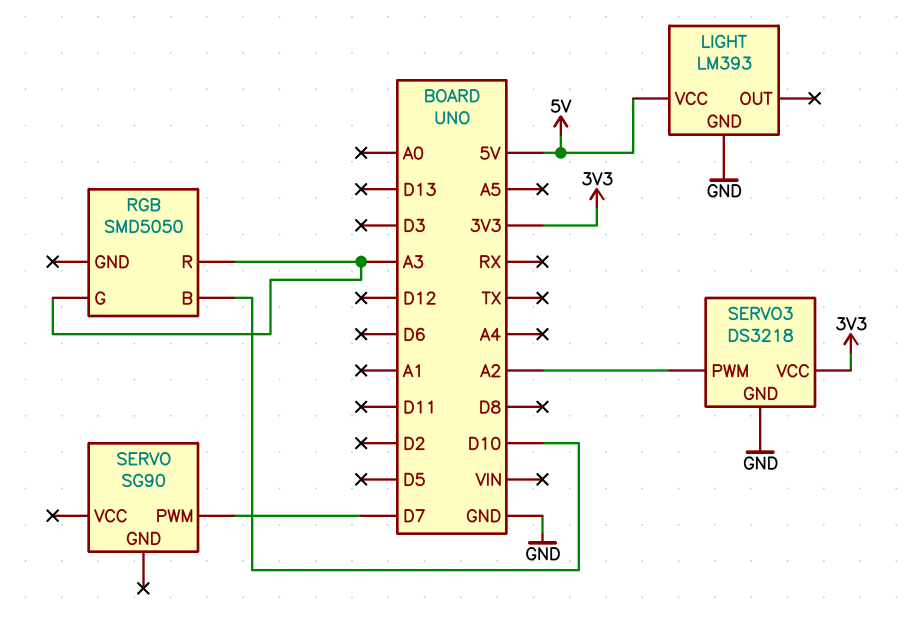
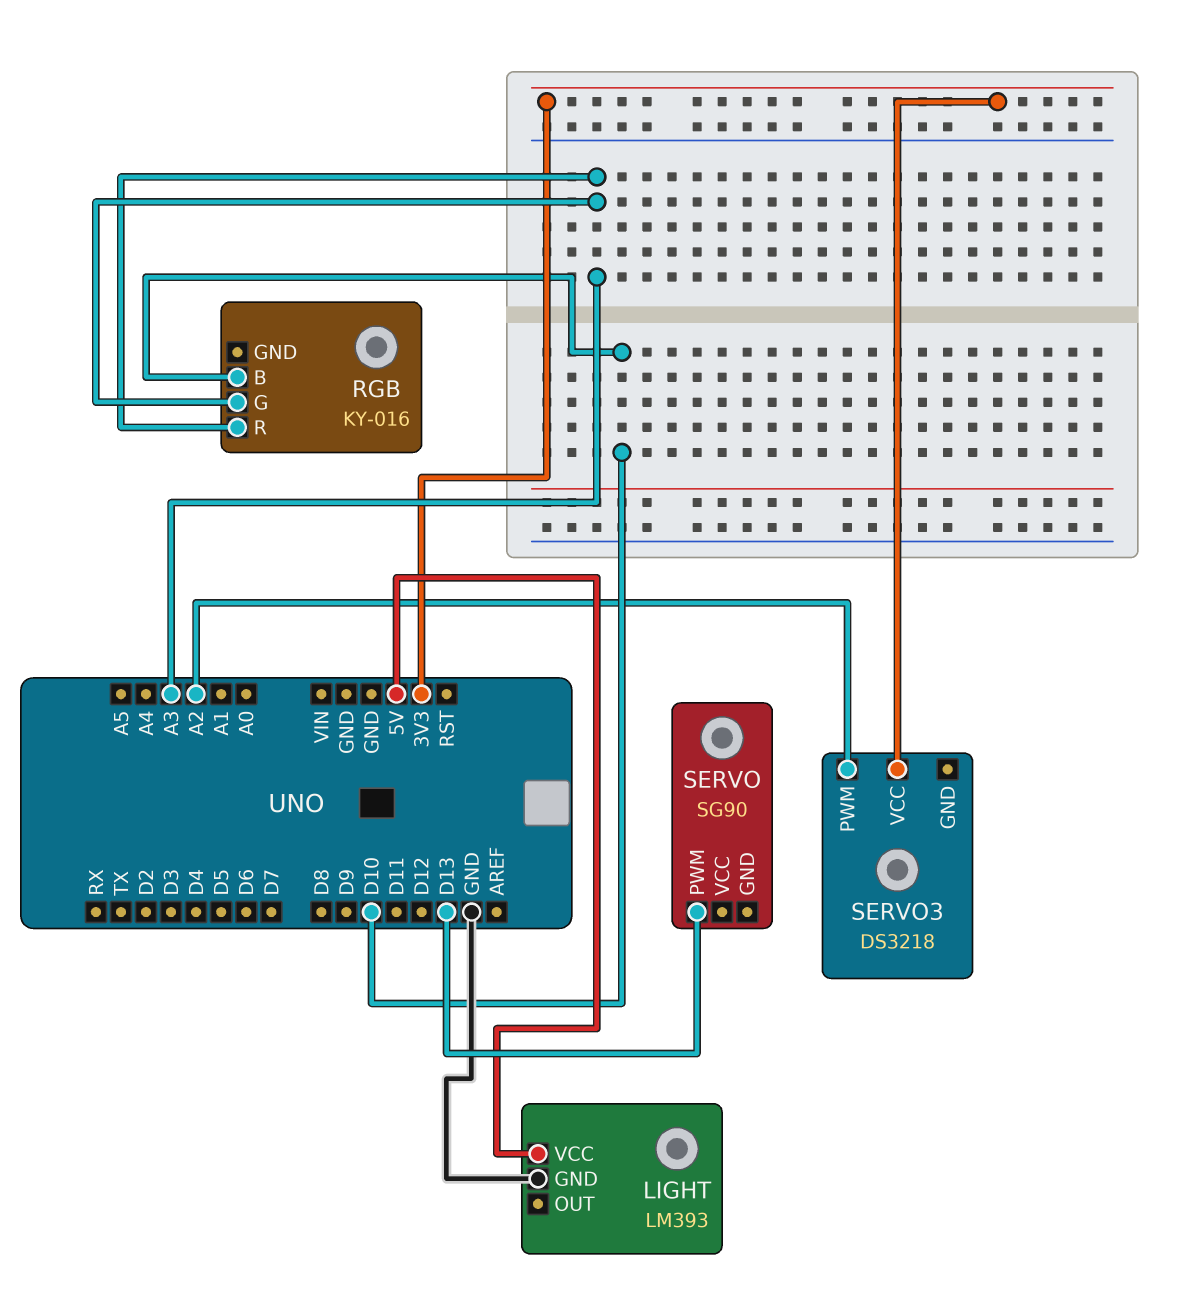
RGB: SMD5050 -> KY-016
SERVO pin PWM: D7 -> D13
SERVO3 pin GND: GND -> none

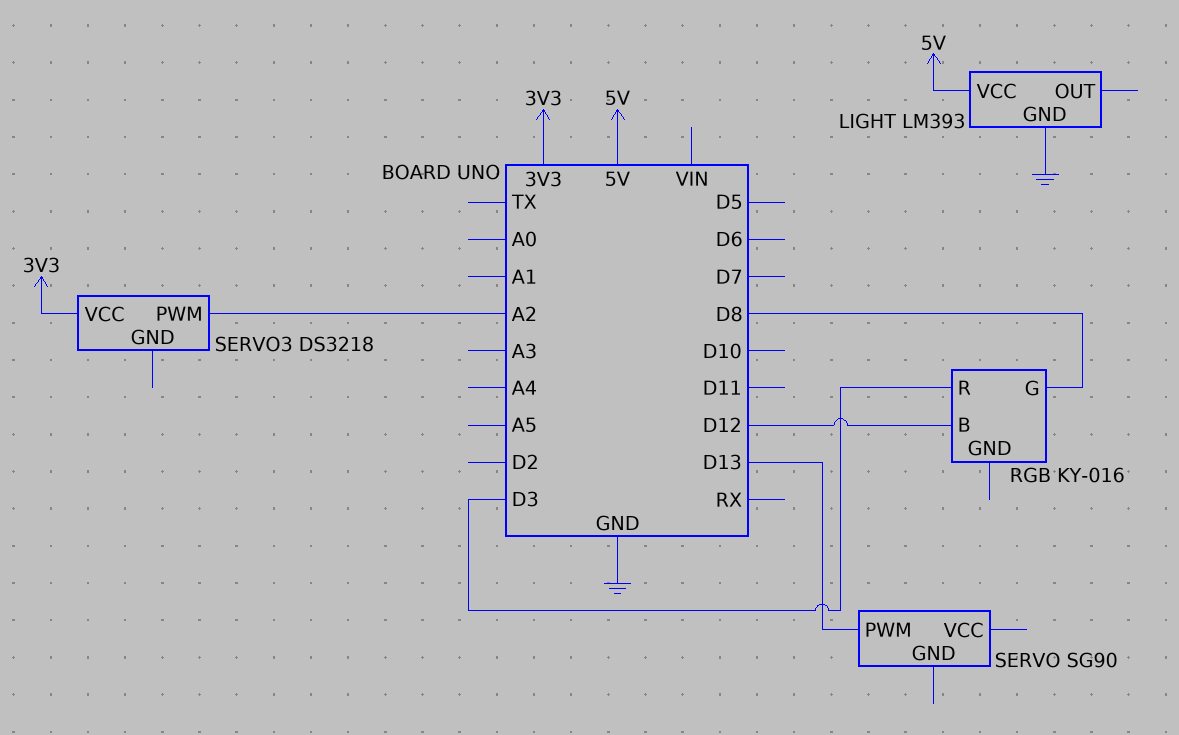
RGB pin B: D10 -> D12
RGB pin G: A3 -> D8
RGB pin R: A3 -> D3

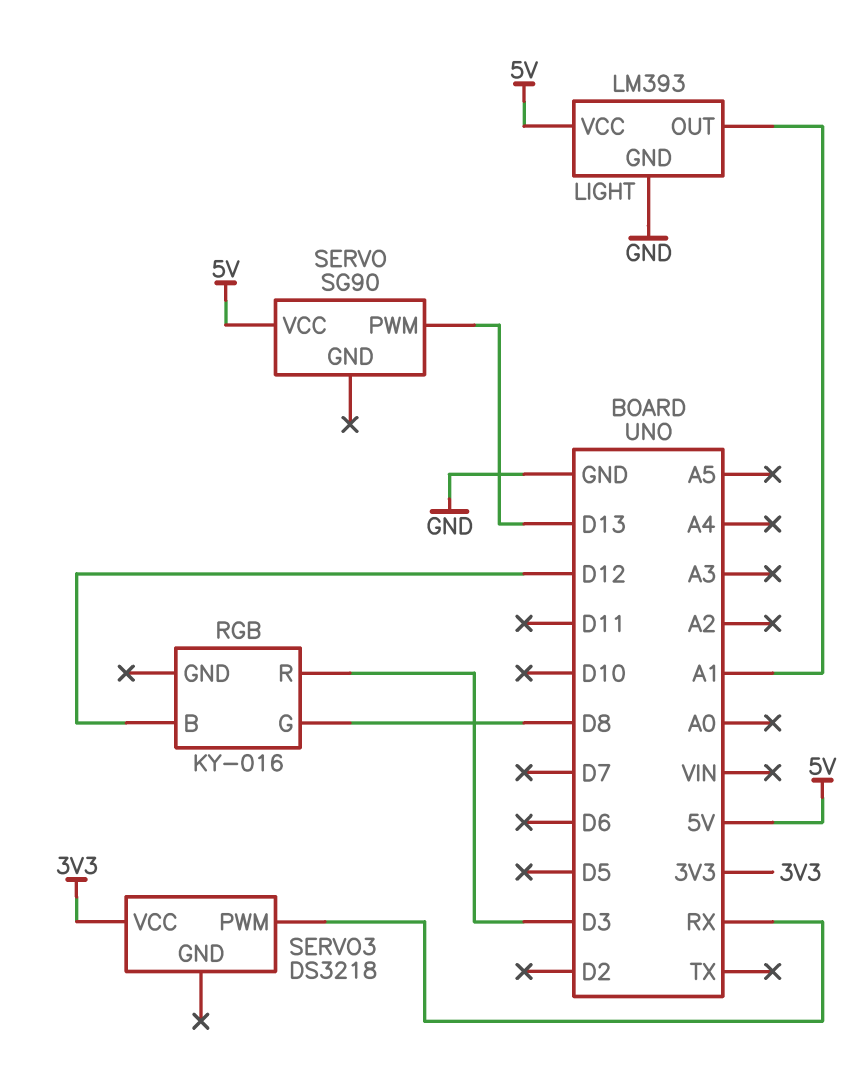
LIGHT pin OUT: none -> A1
SERVO pin VCC: none -> 5V
SERVO3 pin PWM: A2 -> RX

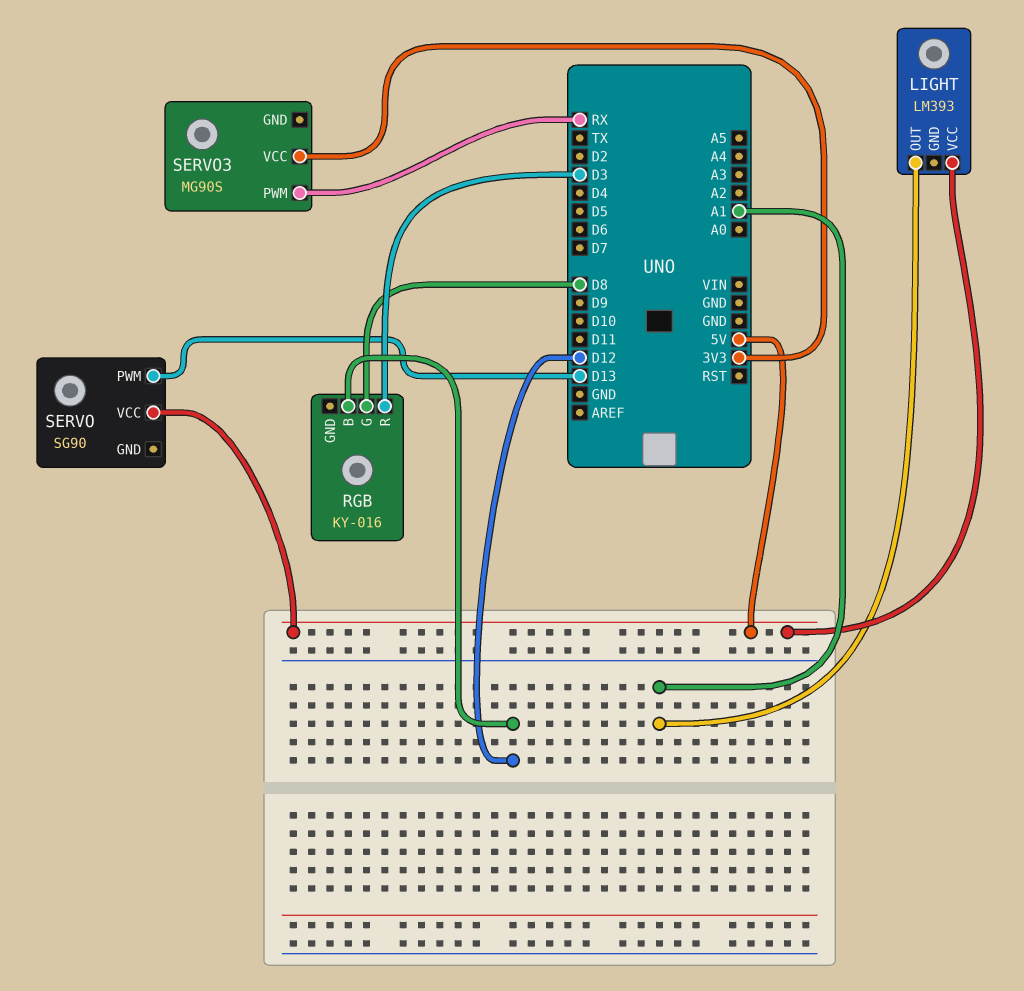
LIGHT pin GND: GND -> none
SERVO3: DS3218 -> MG90S

